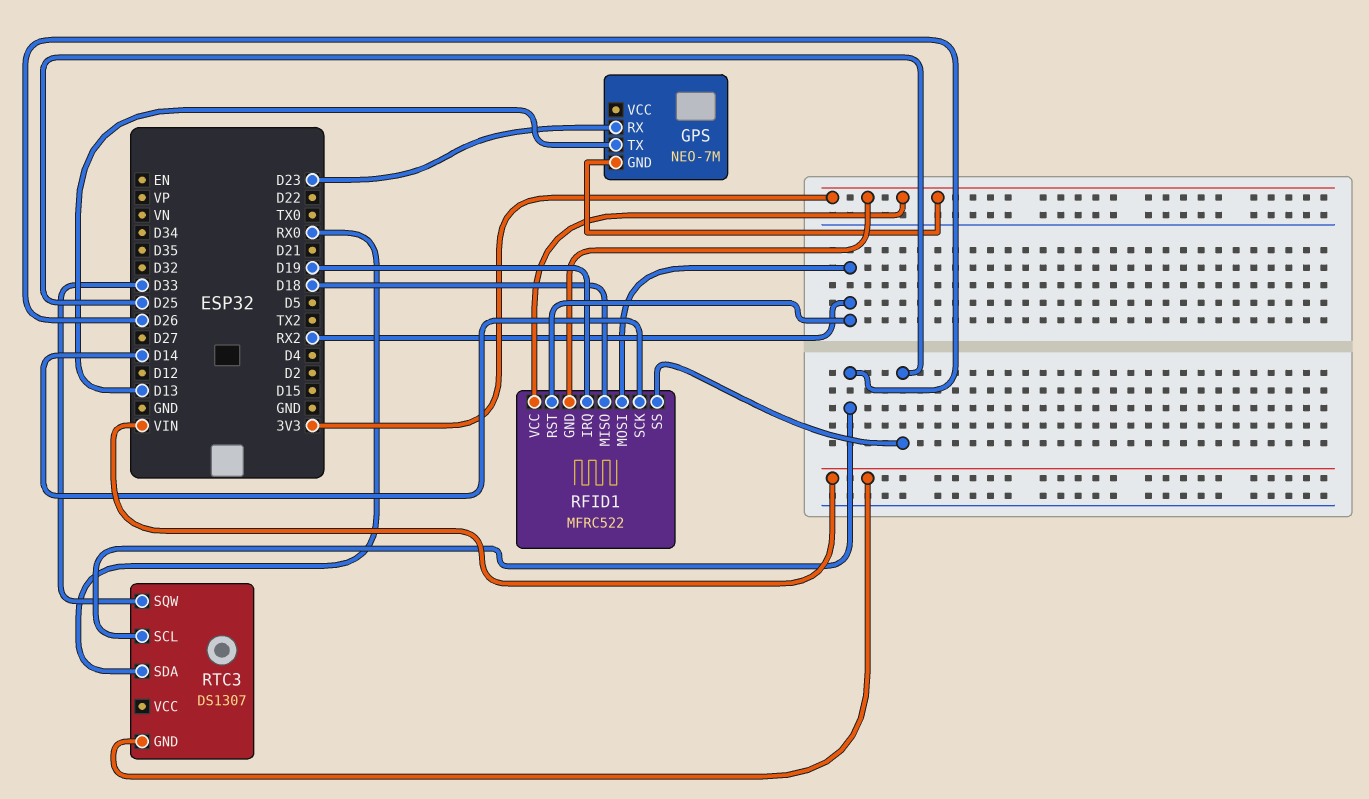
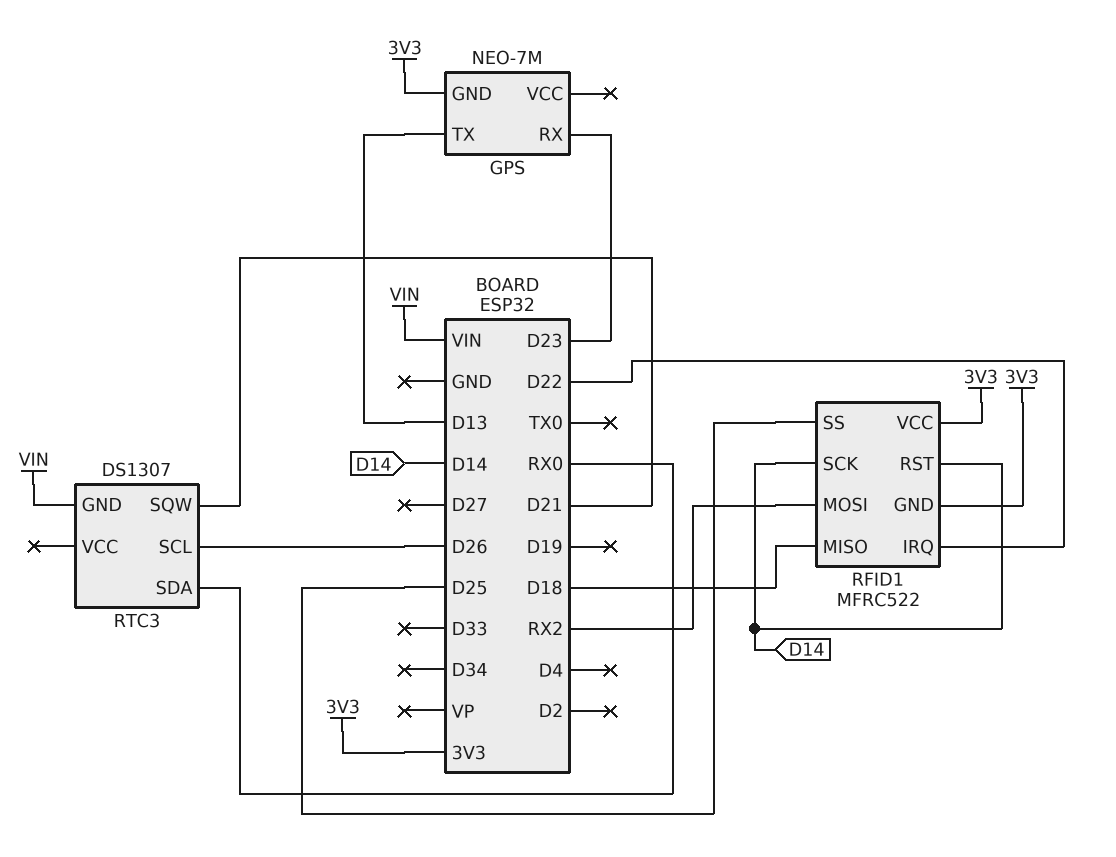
RFID1 pin IRQ: D19 -> D22
RFID1 pin RST: RX2 -> D14
RTC3 pin SQW: D33 -> D21

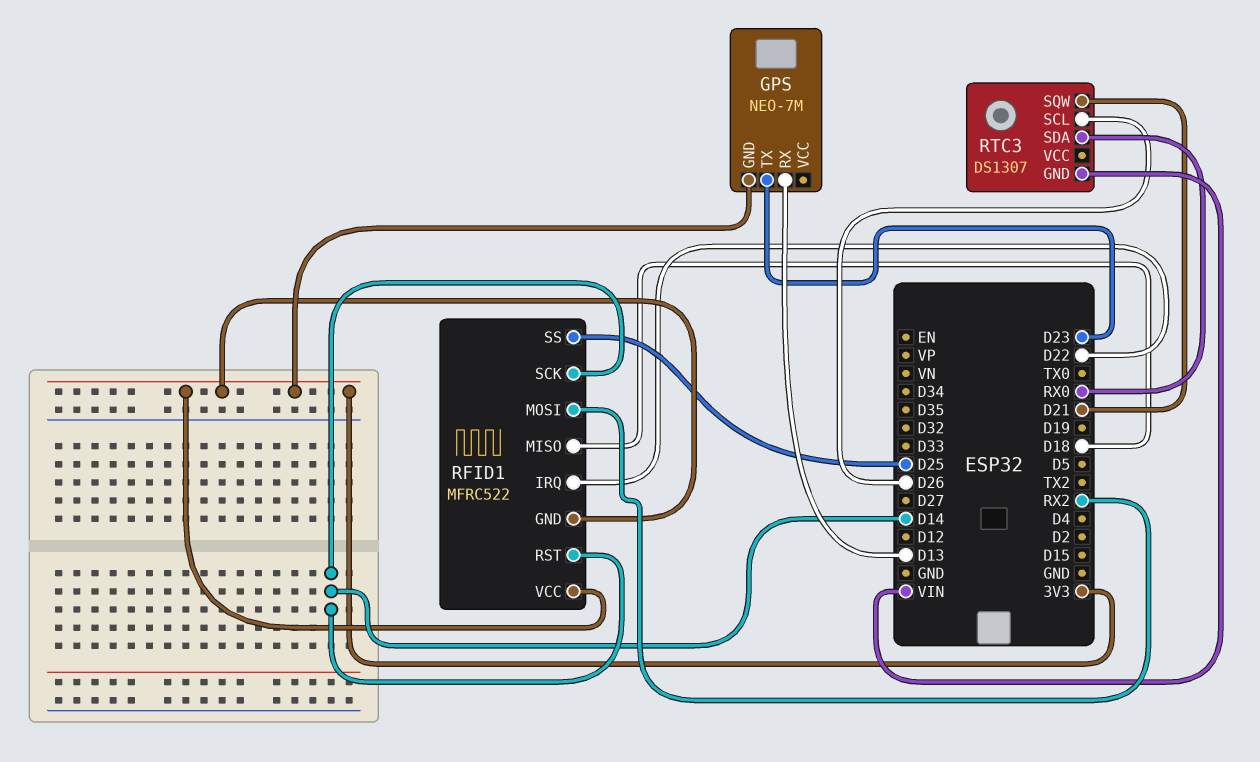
GPS pin RX: D23 -> D13
GPS pin TX: D13 -> D23

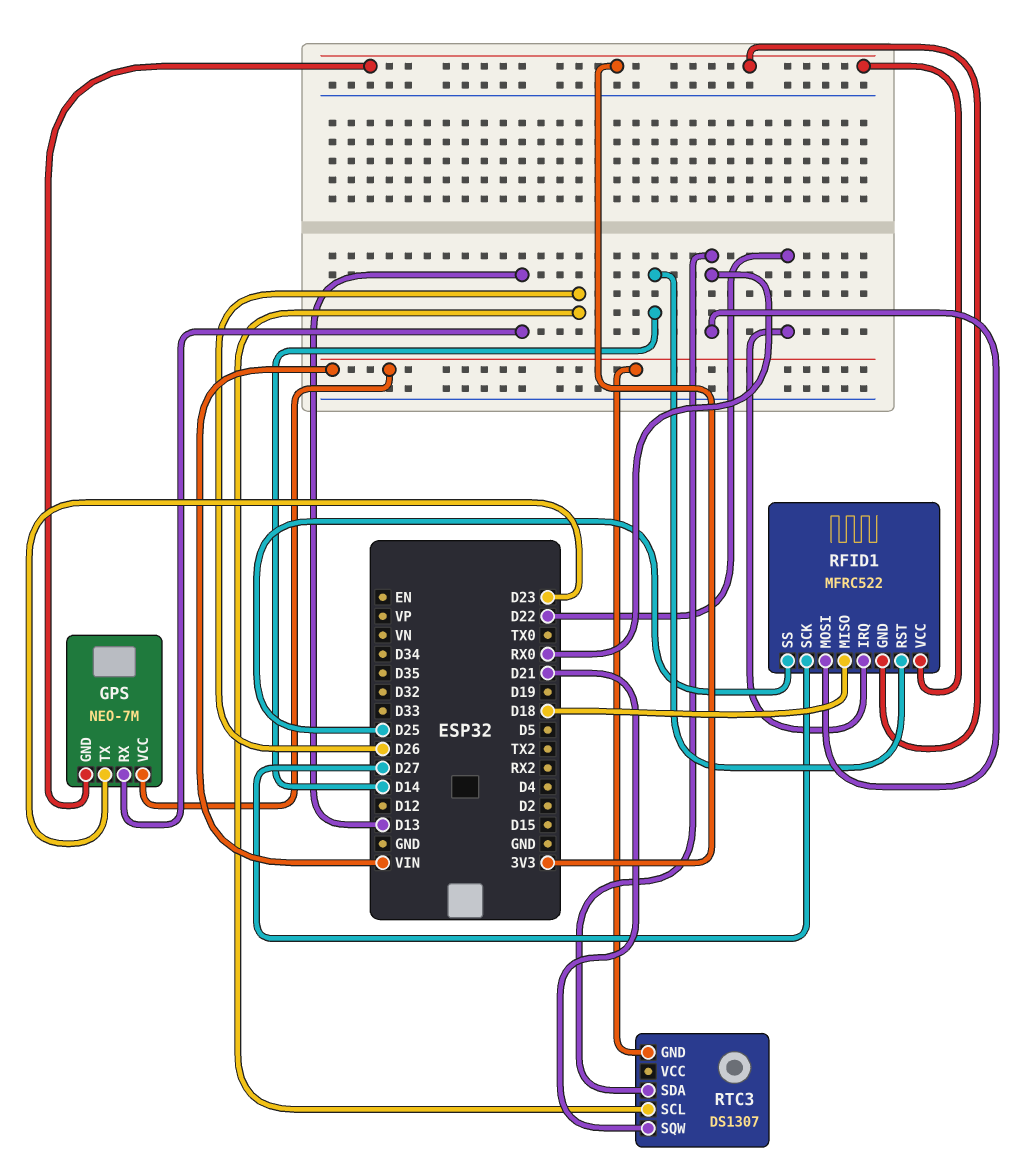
GPS pin VCC: none -> VIN
RFID1 pin MOSI: RX2 -> RX0
RFID1 pin SCK: D14 -> D27

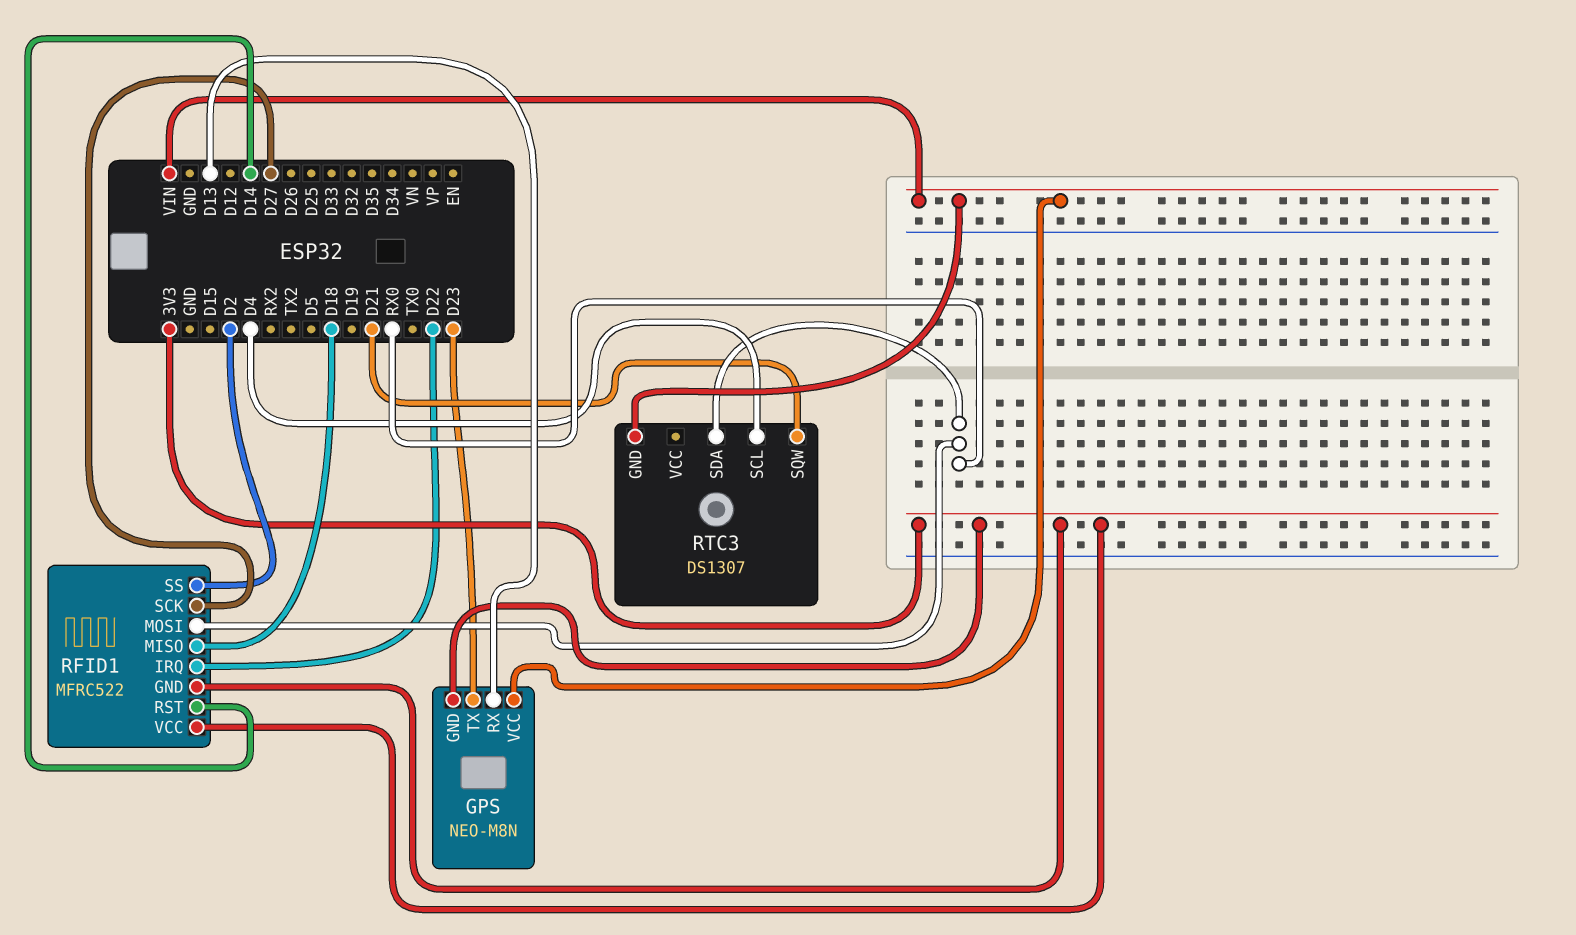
GPS: NEO-7M -> NEO-M8N
RFID1 pin SS: D25 -> D2
RTC3 pin SCL: D26 -> D4

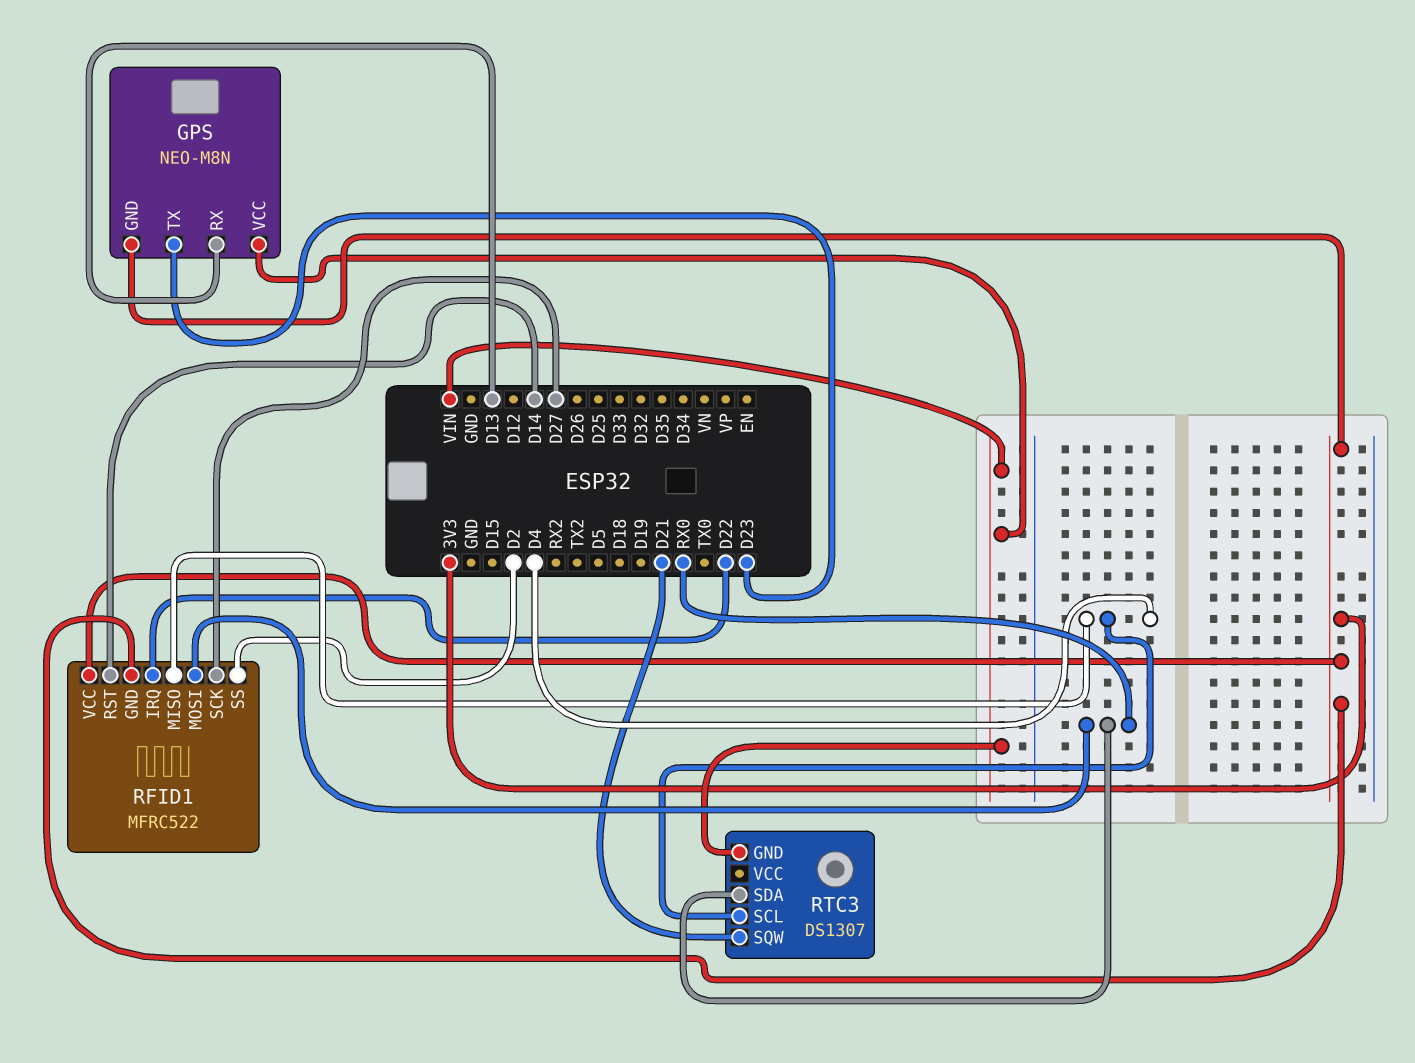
RFID1 pin MISO: D18 -> D4

